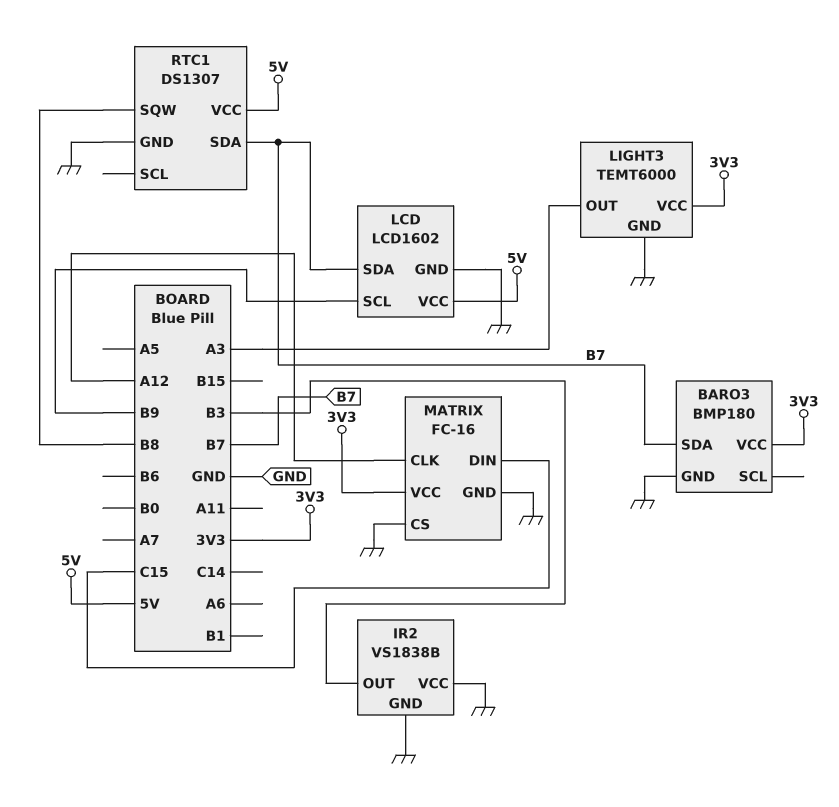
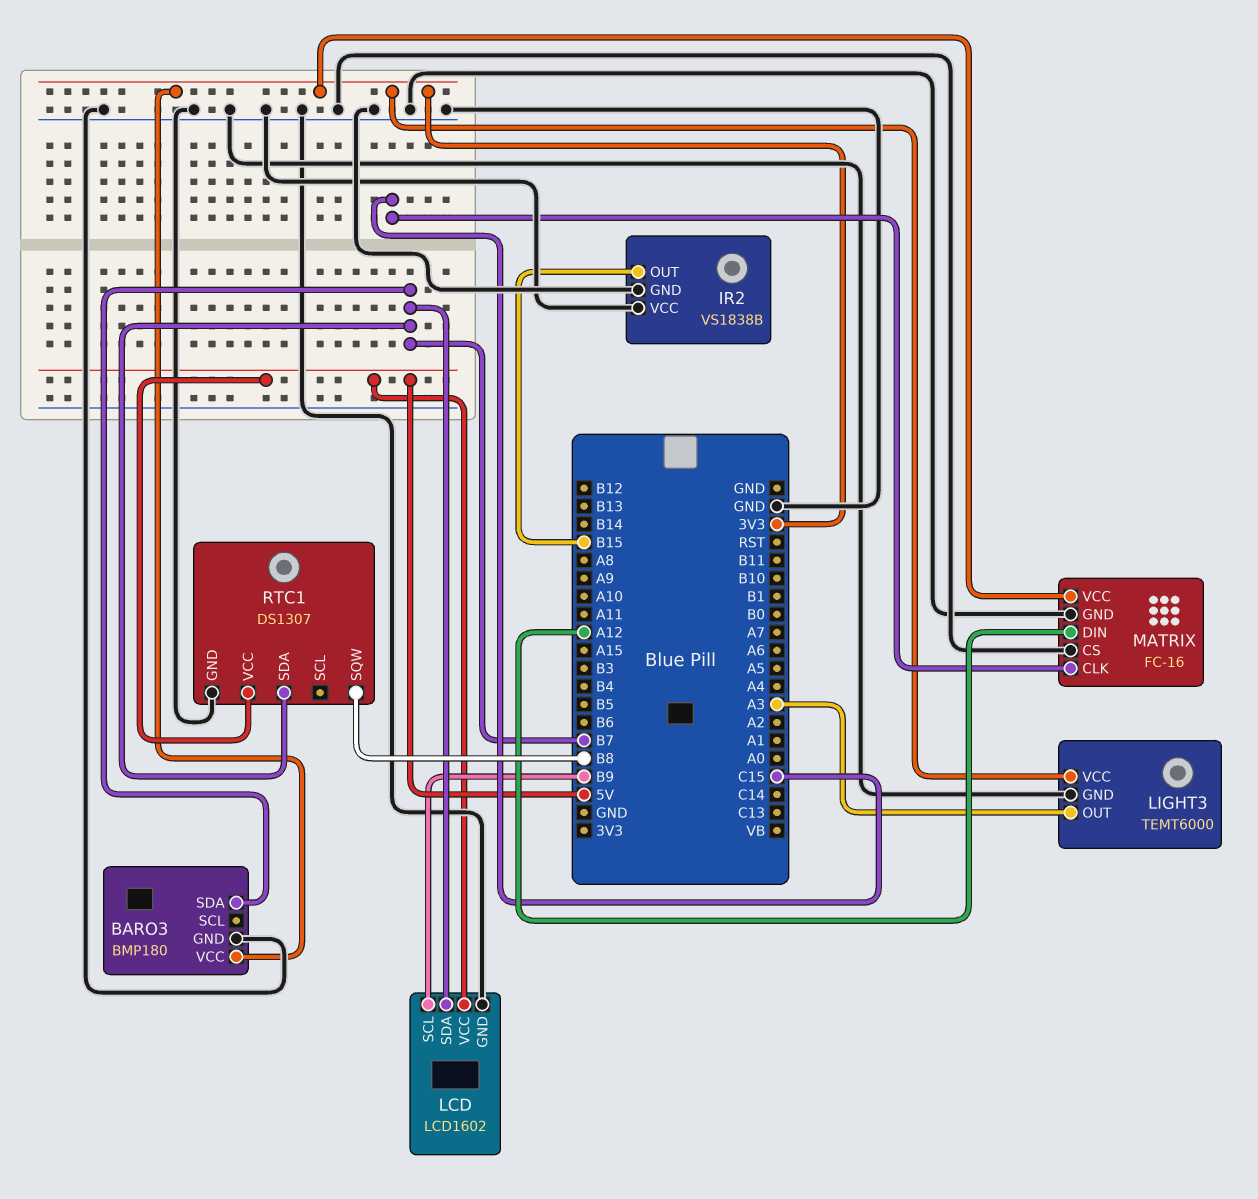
IR2 pin OUT: B3 -> B15
MATRIX pin CLK: A12 -> C15
MATRIX pin DIN: C15 -> A12

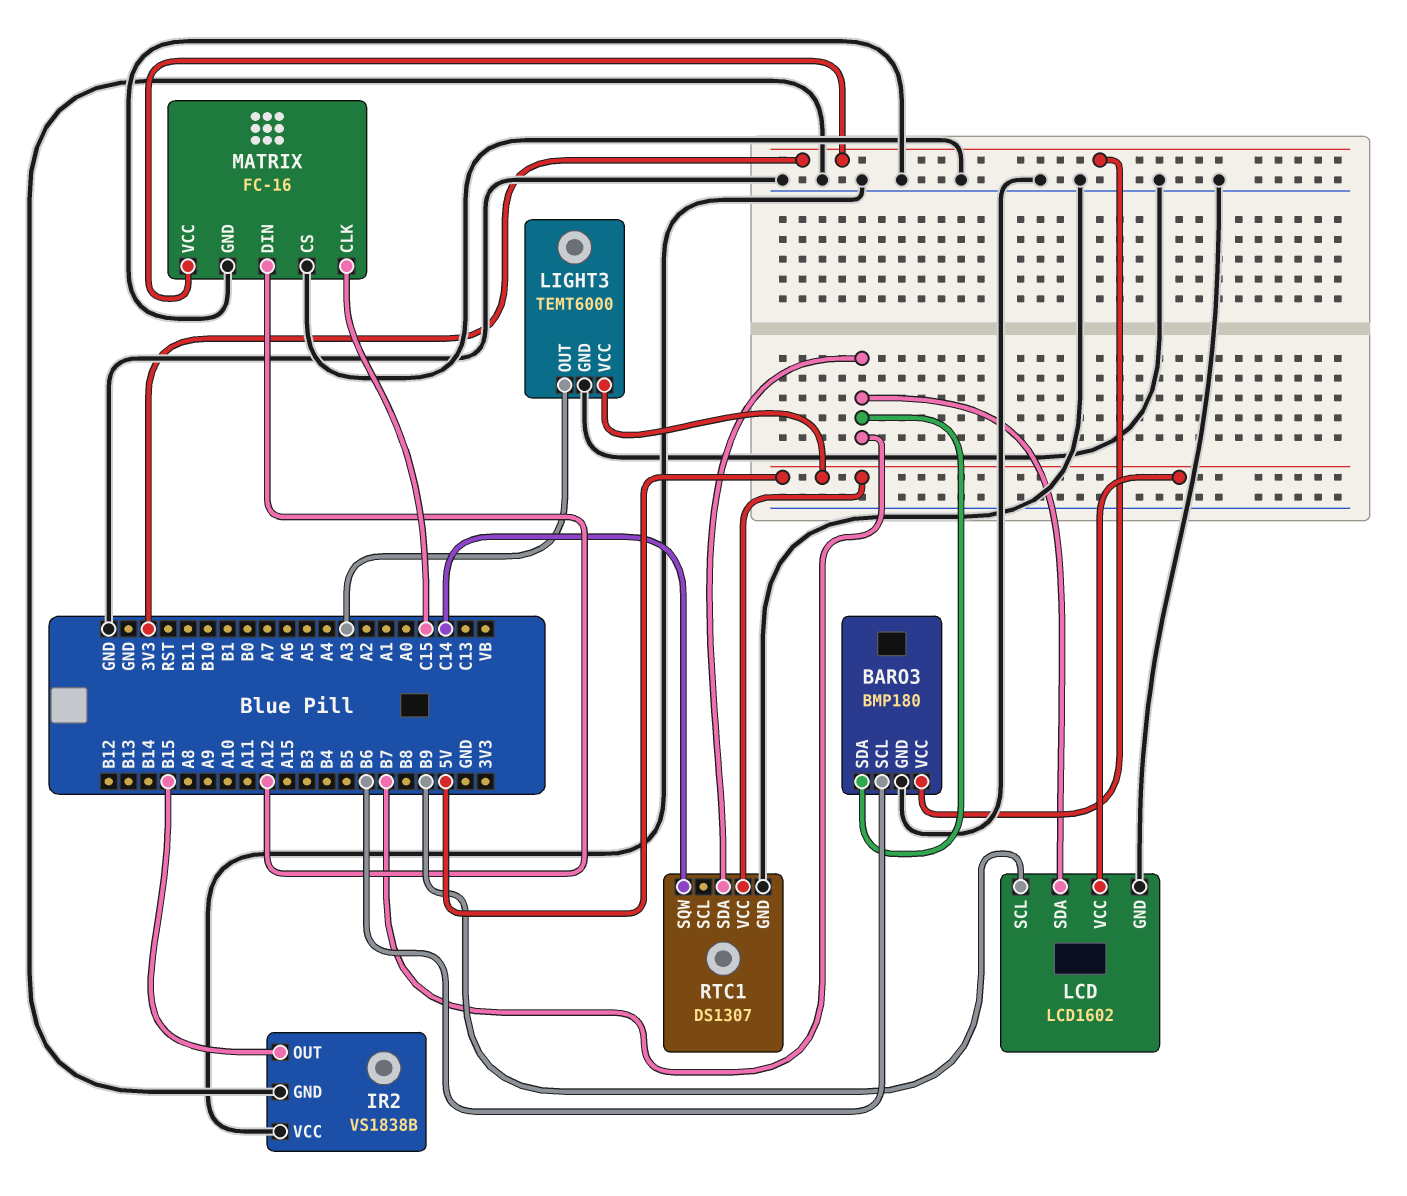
BARO3 pin SCL: none -> B6
LIGHT3 pin VCC: 3V3 -> 5V
RTC1 pin SQW: B8 -> C14

